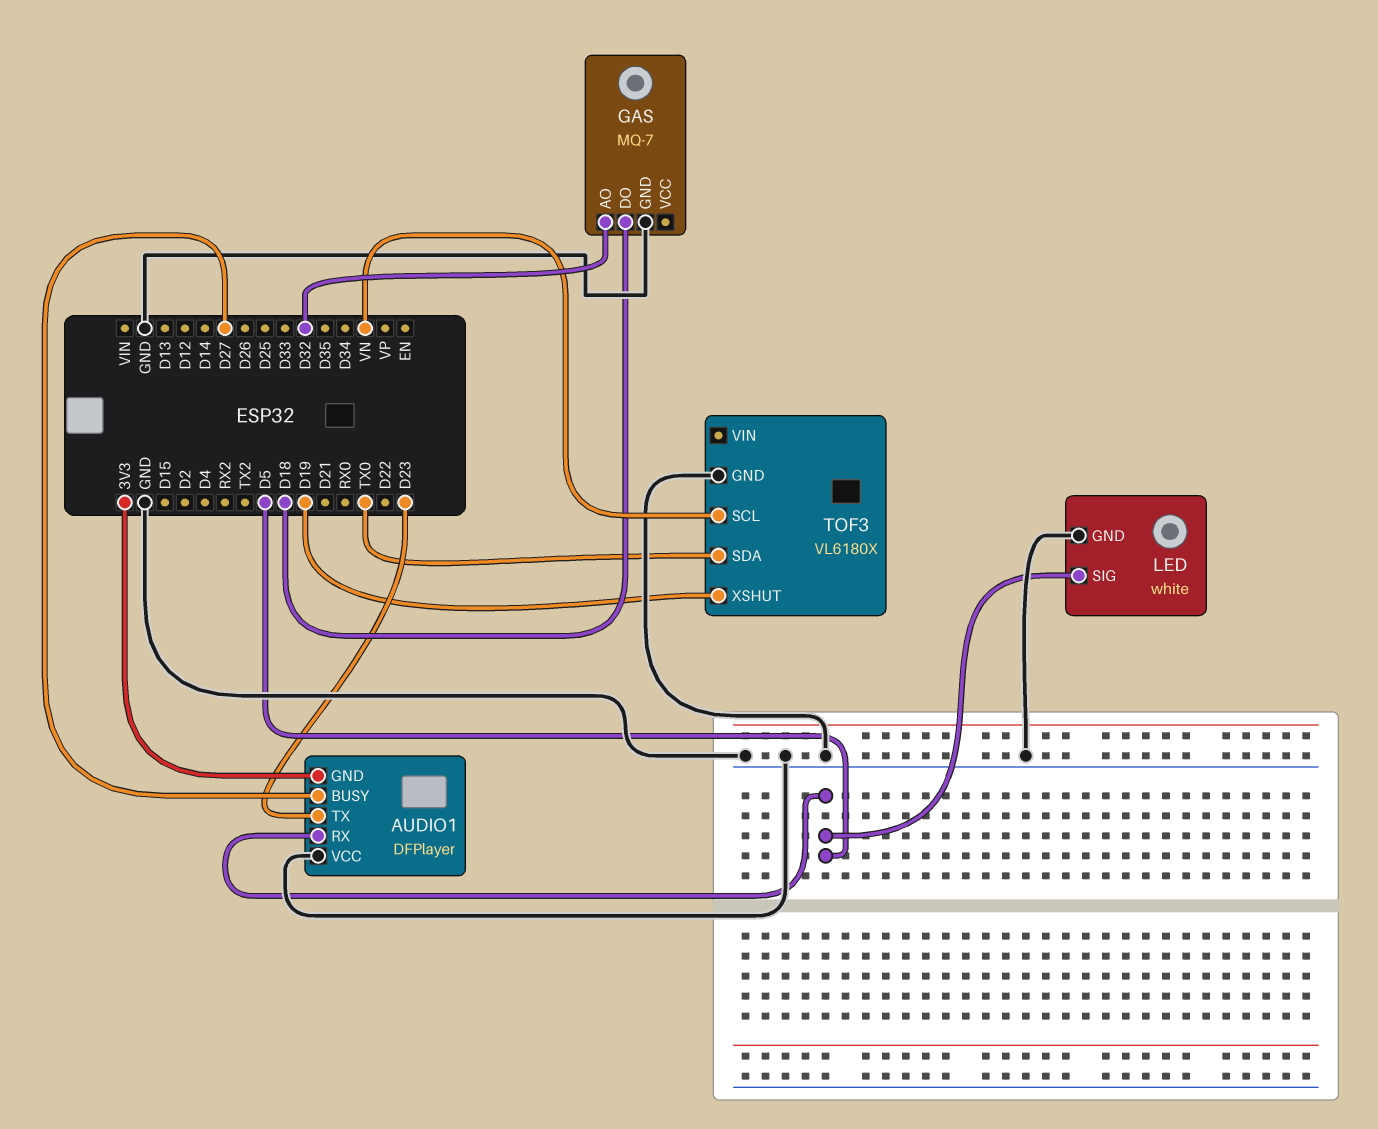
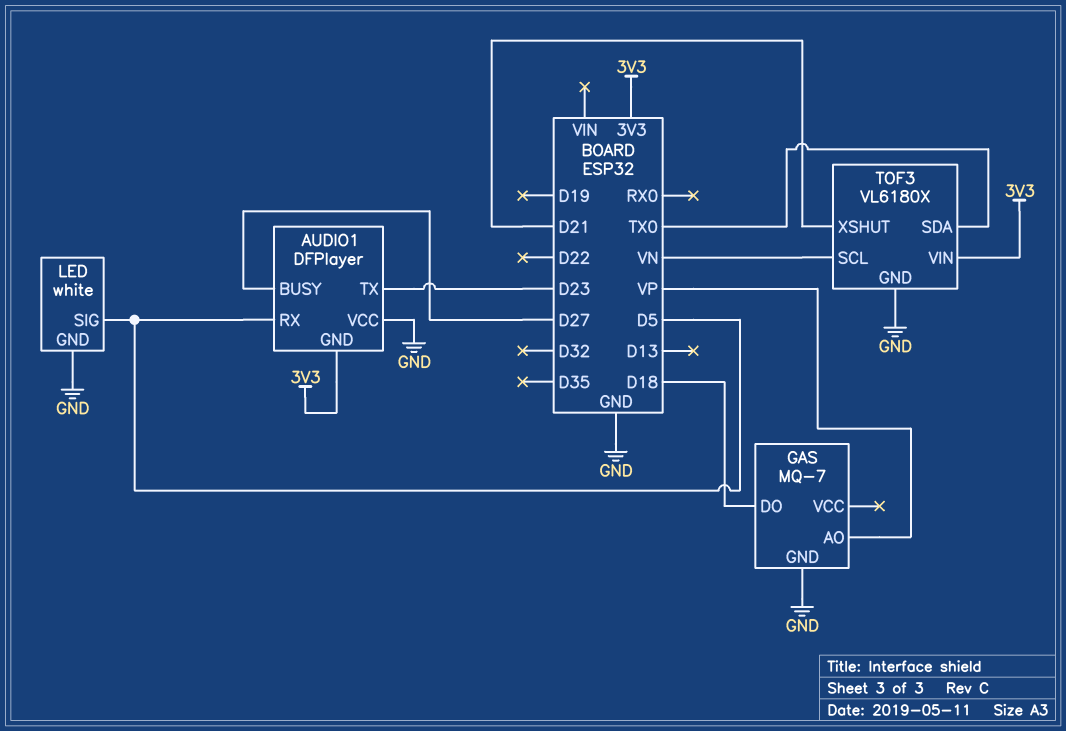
GAS pin AO: D32 -> VP
TOF3 pin VIN: none -> 3V3
TOF3 pin XSHUT: D19 -> D21

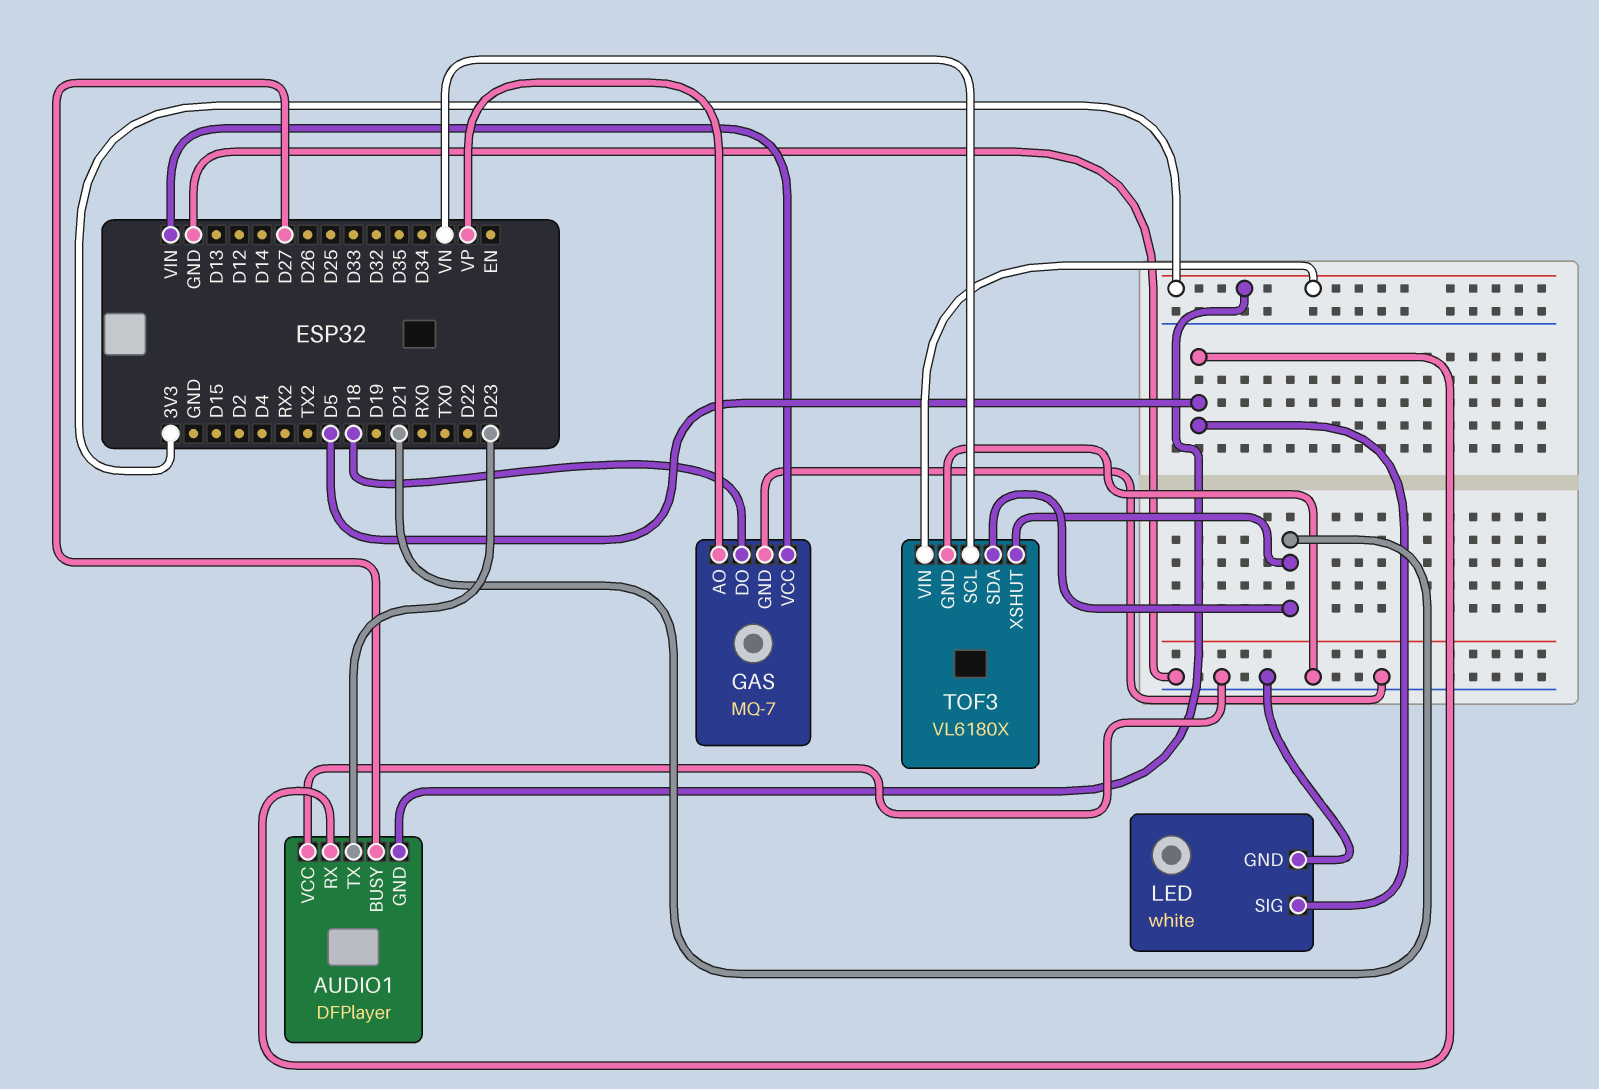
GAS pin VCC: none -> VIN
TOF3 pin SDA: TX0 -> D21

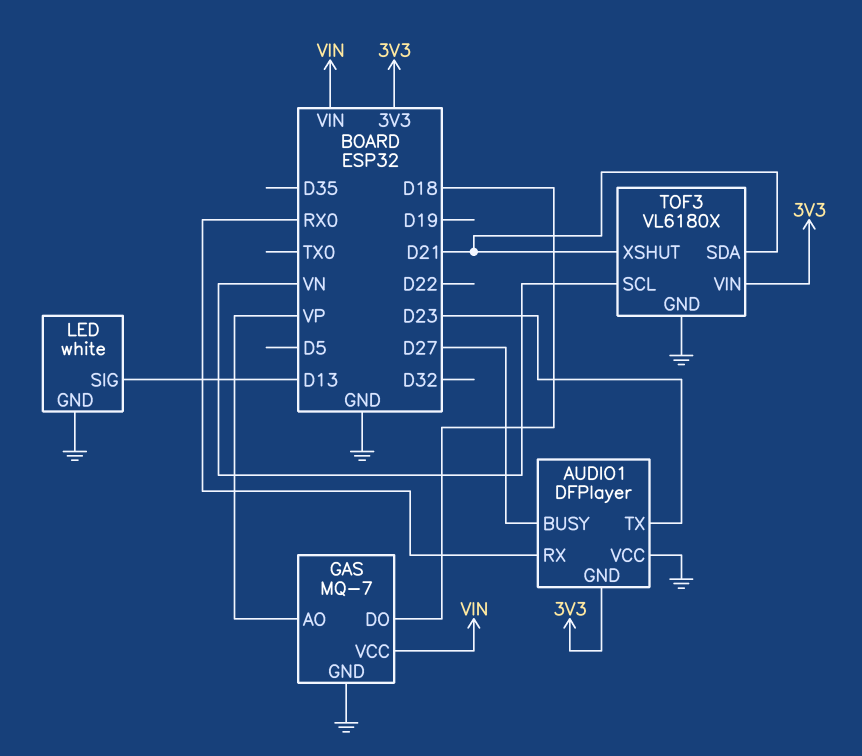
AUDIO1 pin RX: D5 -> RX0
LED pin SIG: D5 -> D13

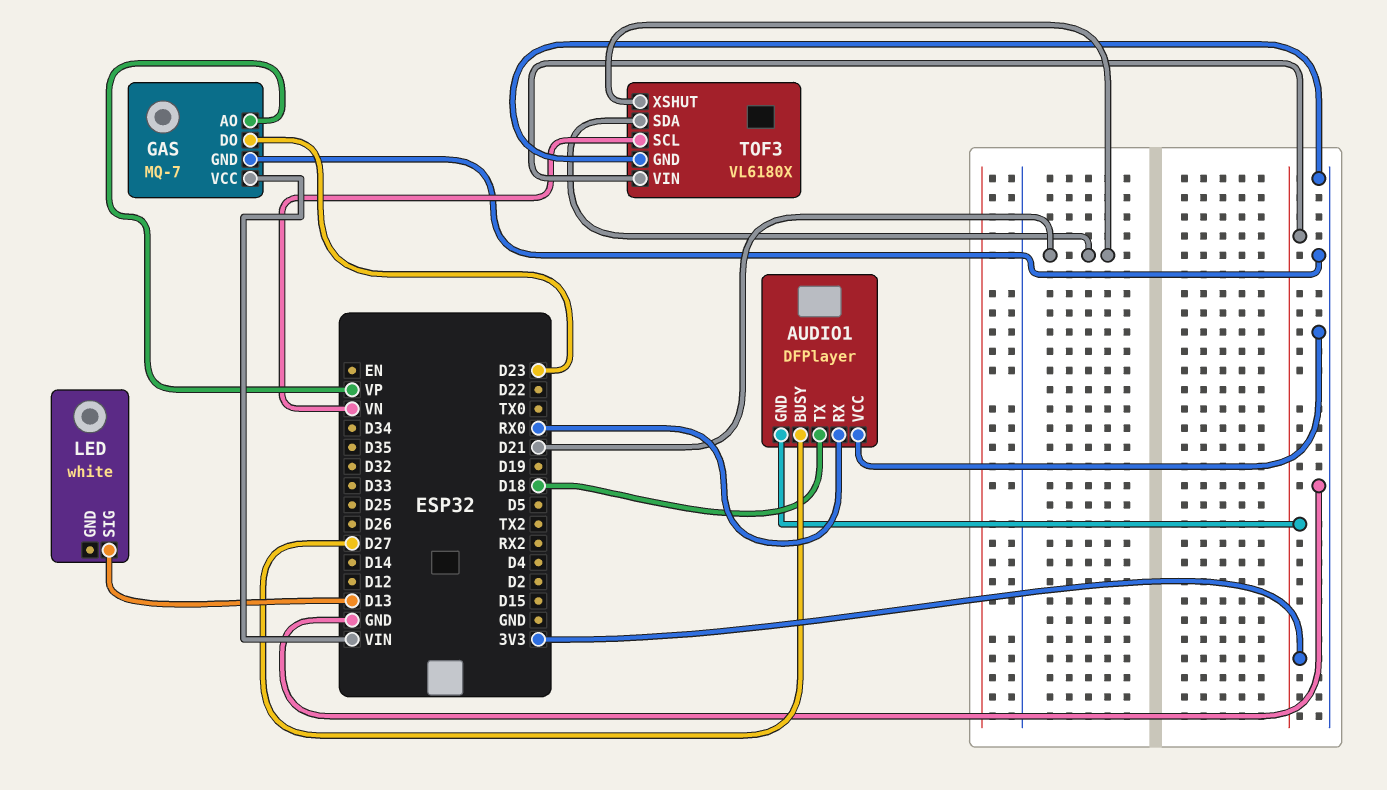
AUDIO1 pin TX: D23 -> D18
GAS pin DO: D18 -> D23
LED pin GND: GND -> none

